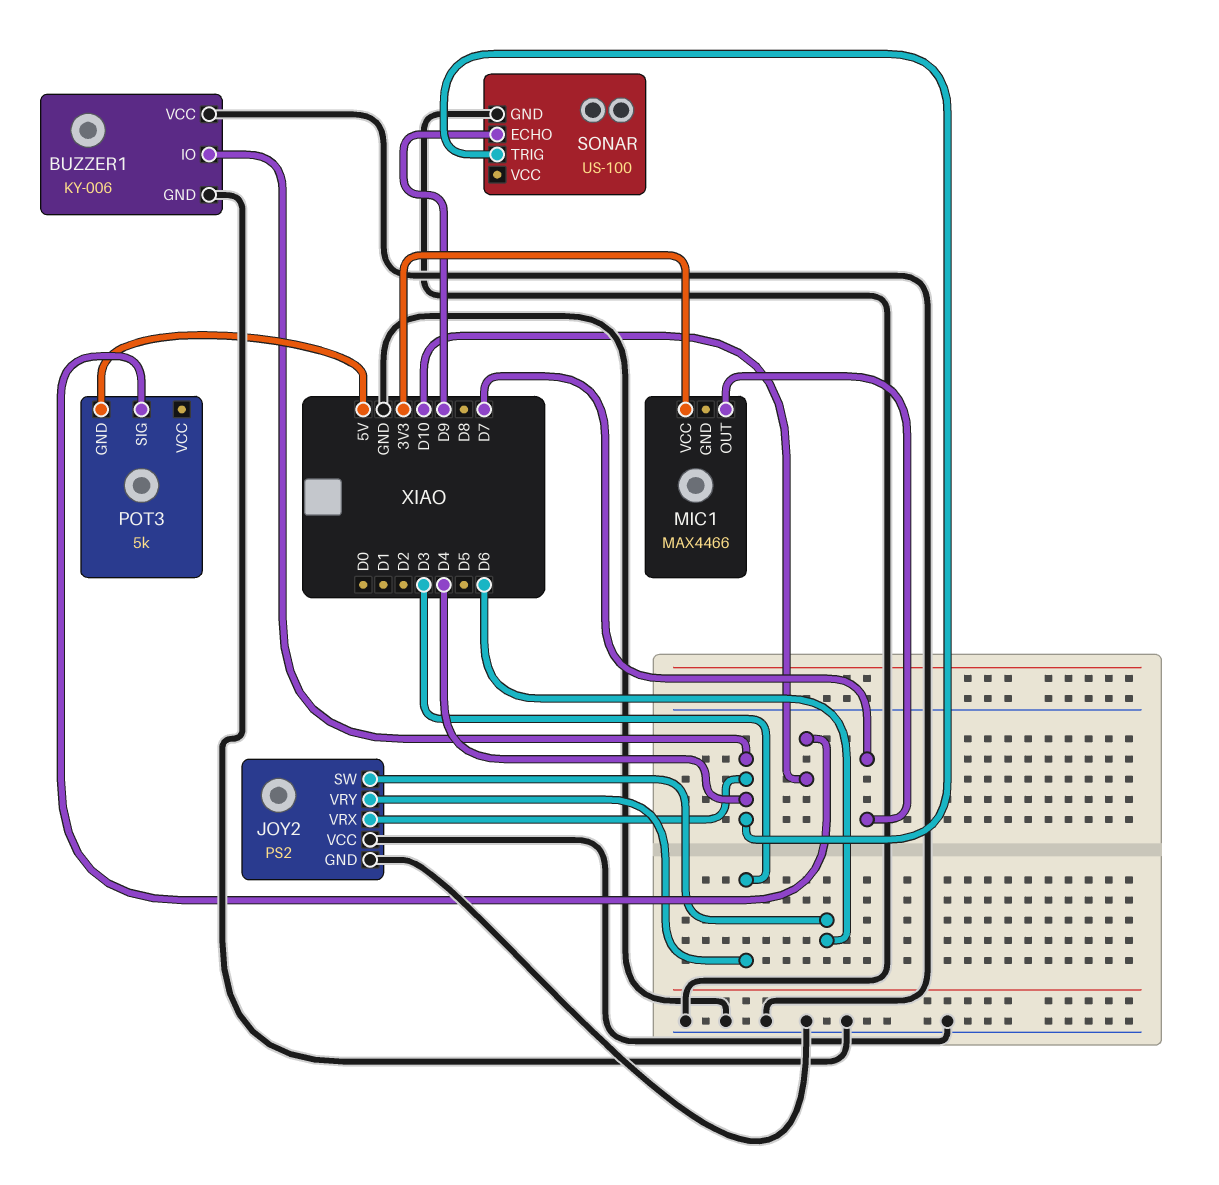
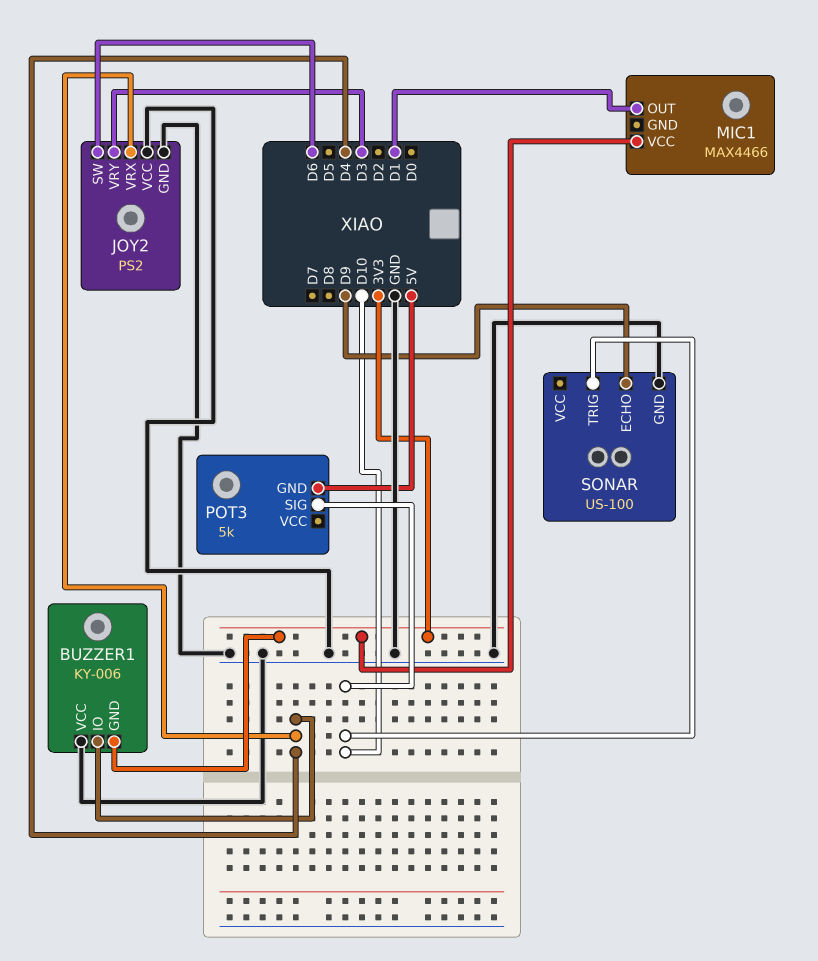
BUZZER1 pin GND: GND -> 3V3
MIC1 pin OUT: D7 -> D1
SONAR pin TRIG: D4 -> D10

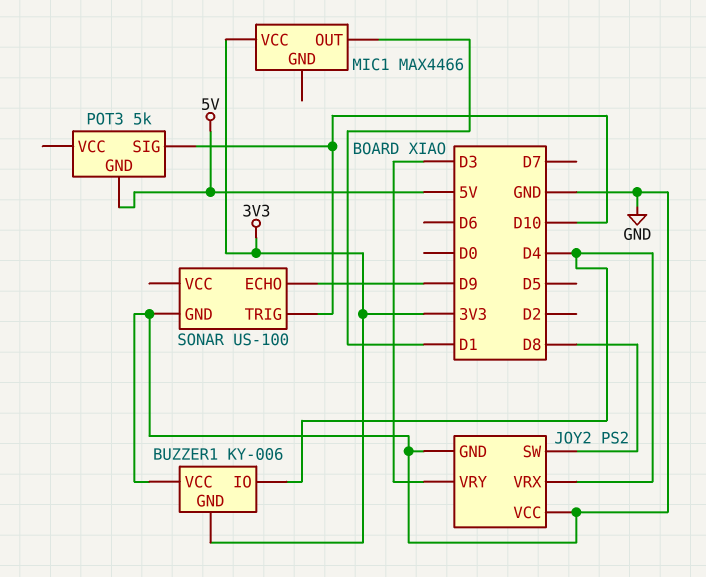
JOY2 pin SW: D6 -> D8

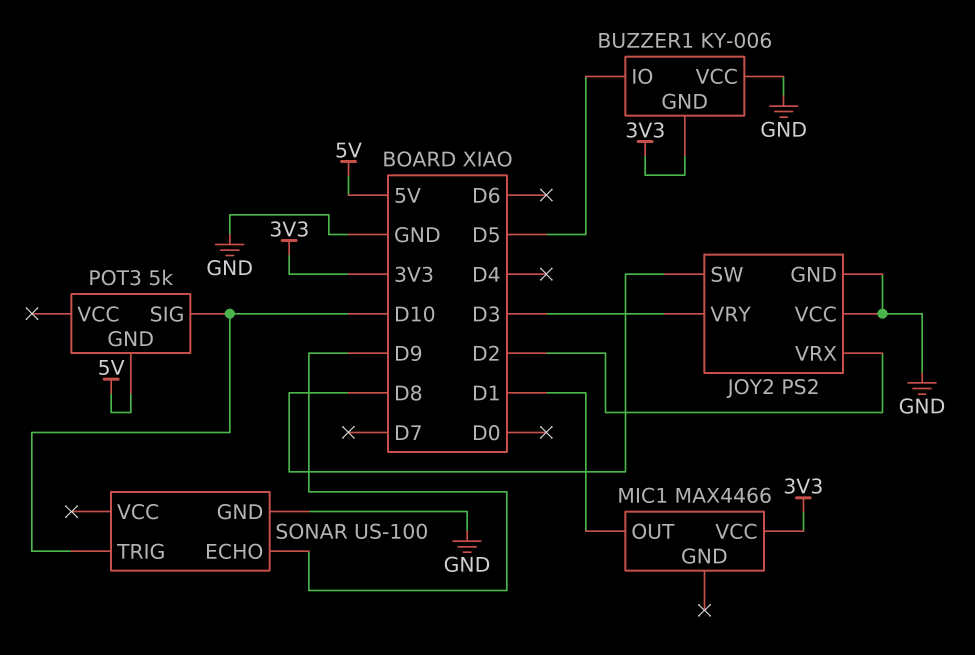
BUZZER1 pin IO: D4 -> D5
JOY2 pin VRX: D4 -> D2

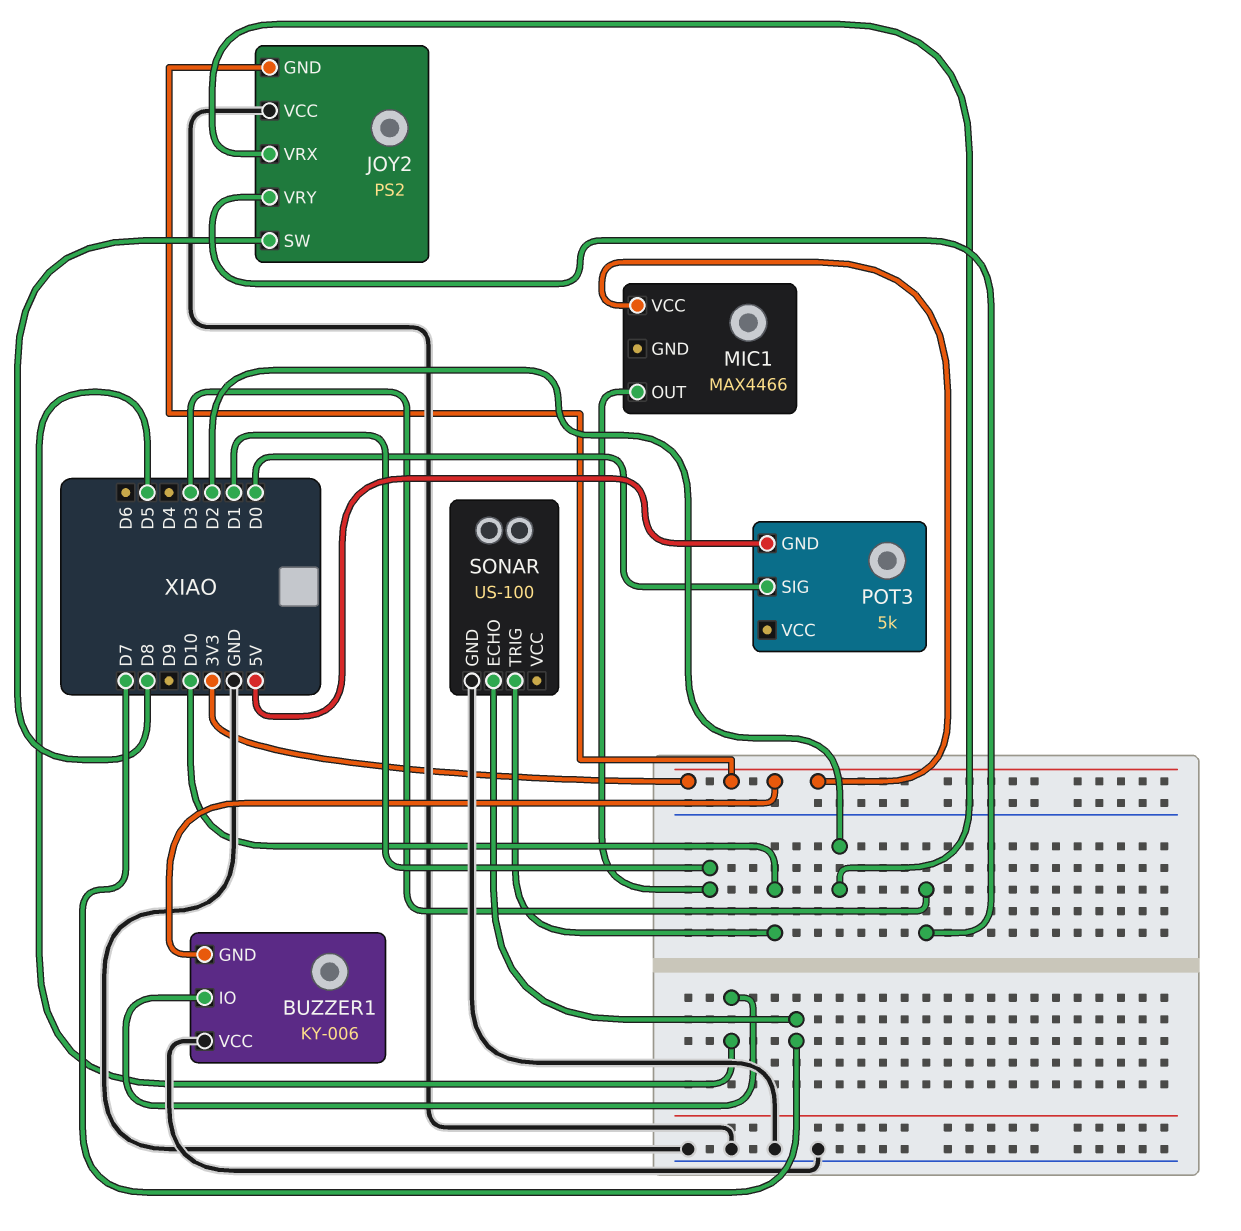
JOY2 pin GND: GND -> 3V3
POT3 pin SIG: D10 -> D0
SONAR pin ECHO: D9 -> D7

